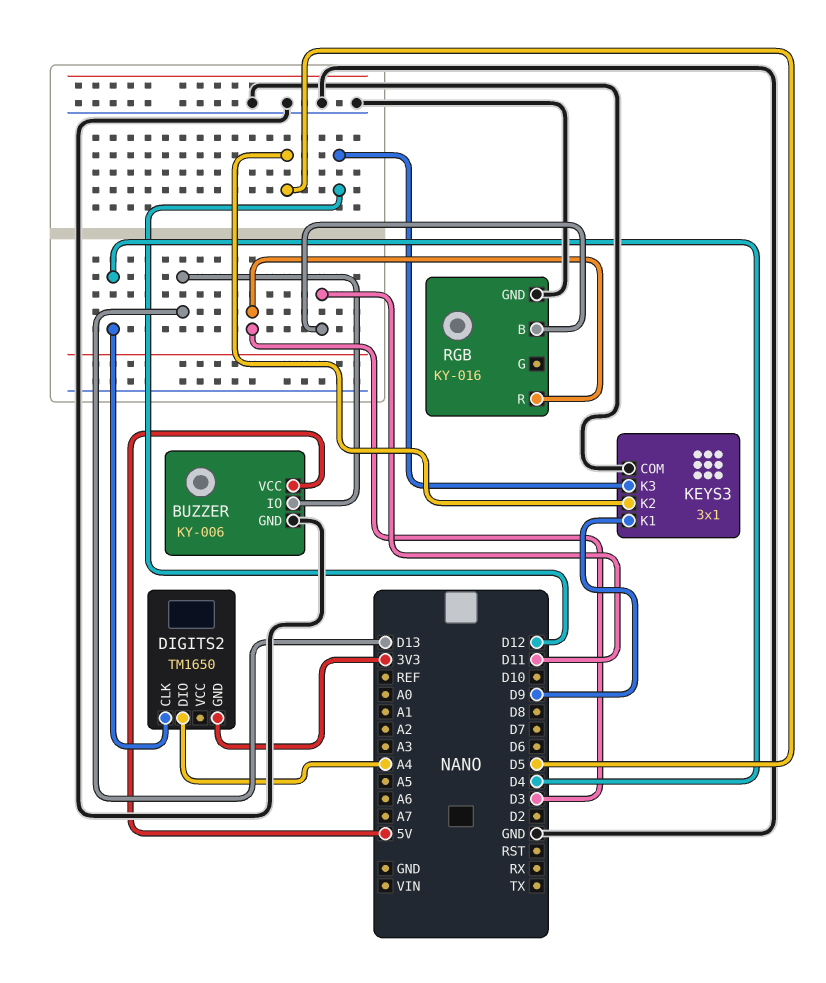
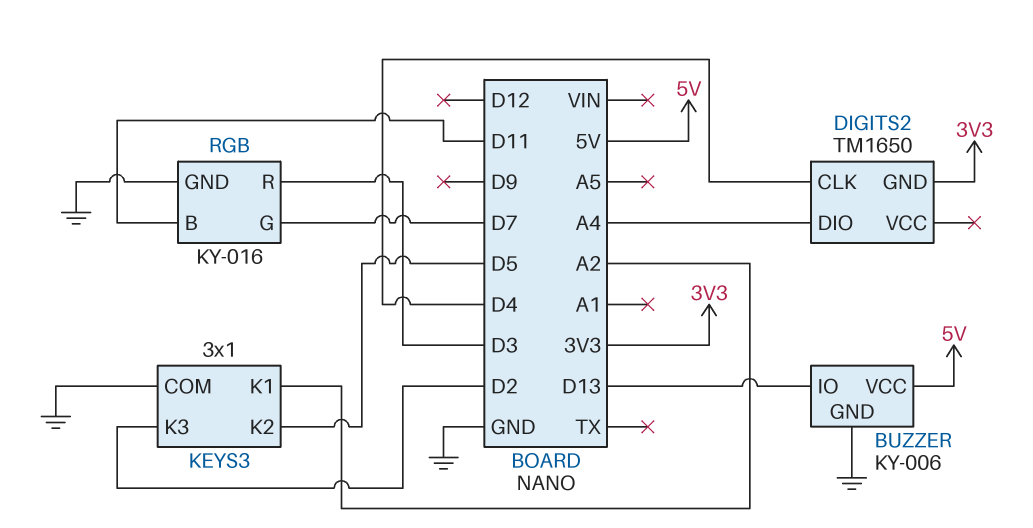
KEYS3 pin K1: D9 -> A2
KEYS3 pin K3: D12 -> D2
RGB pin G: none -> D7

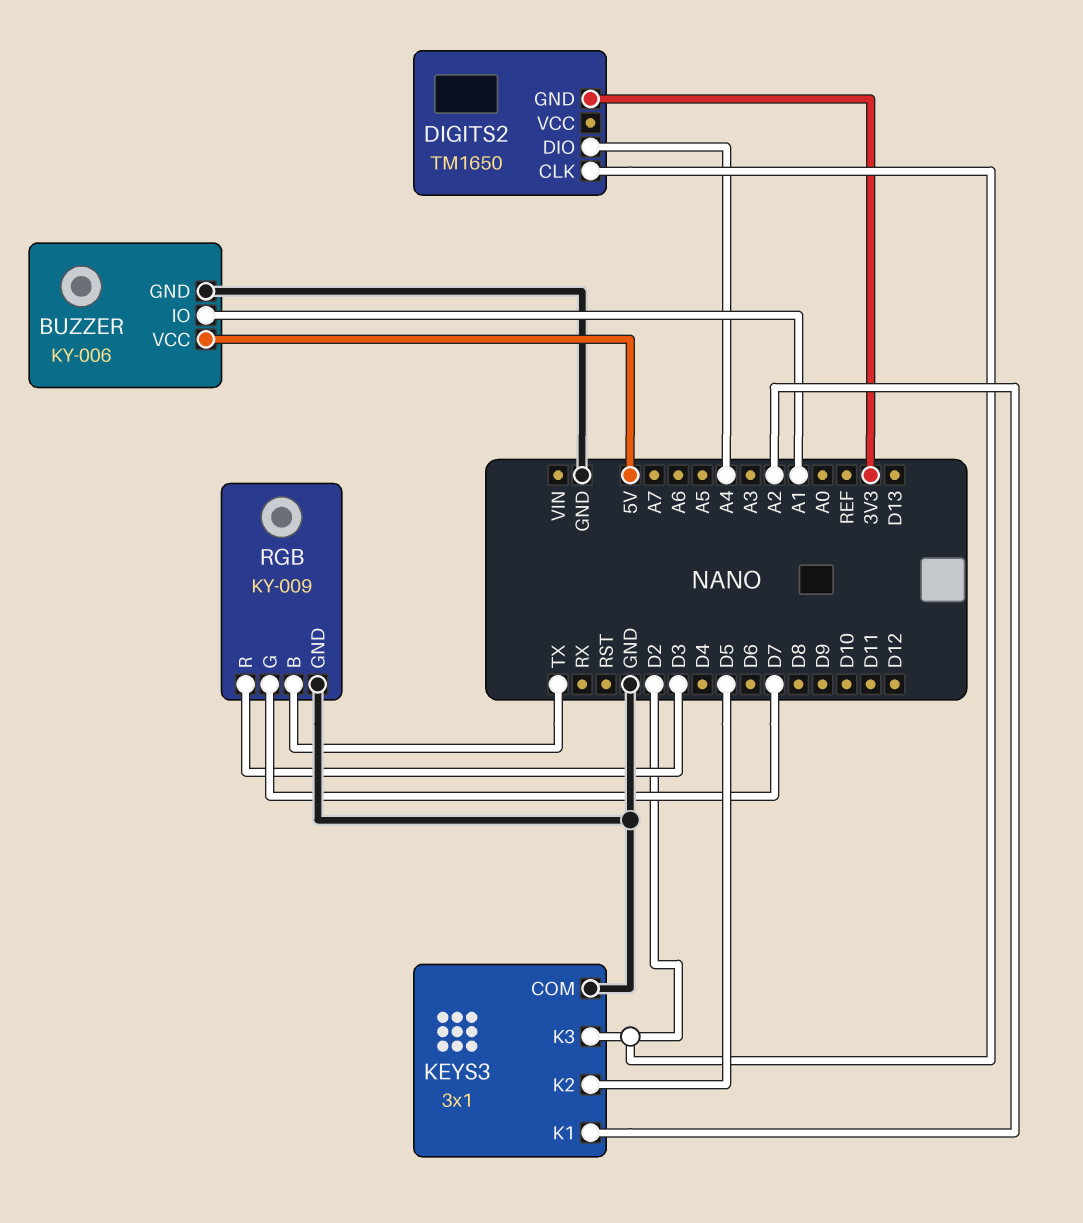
BUZZER pin IO: D13 -> A1
DIGITS2 pin CLK: D4 -> D2
RGB: KY-016 -> KY-009
RGB pin B: D11 -> TX

